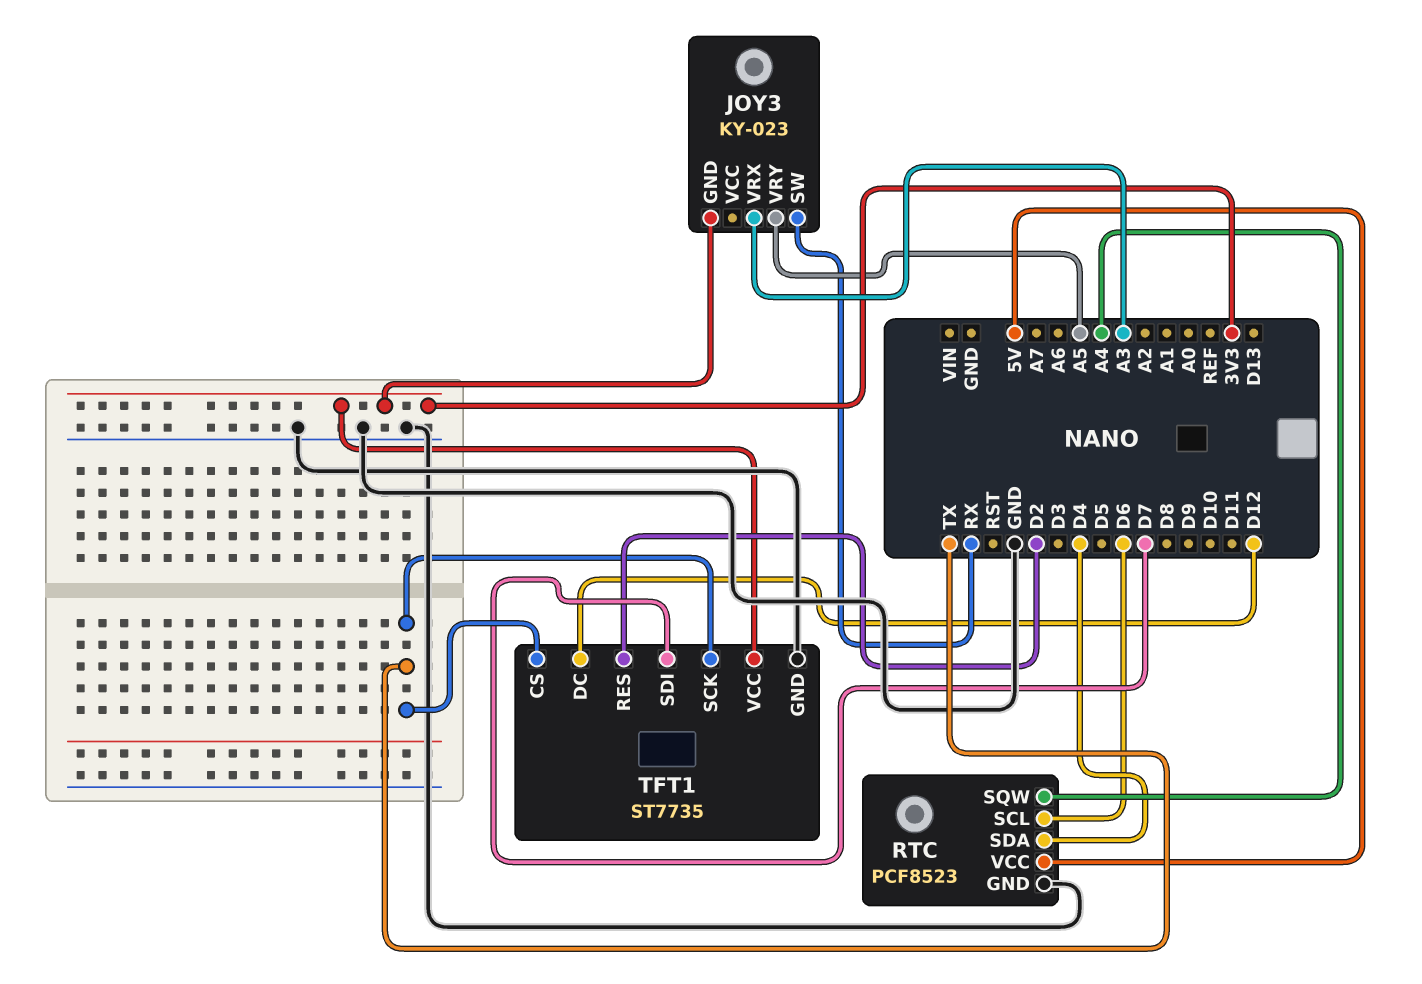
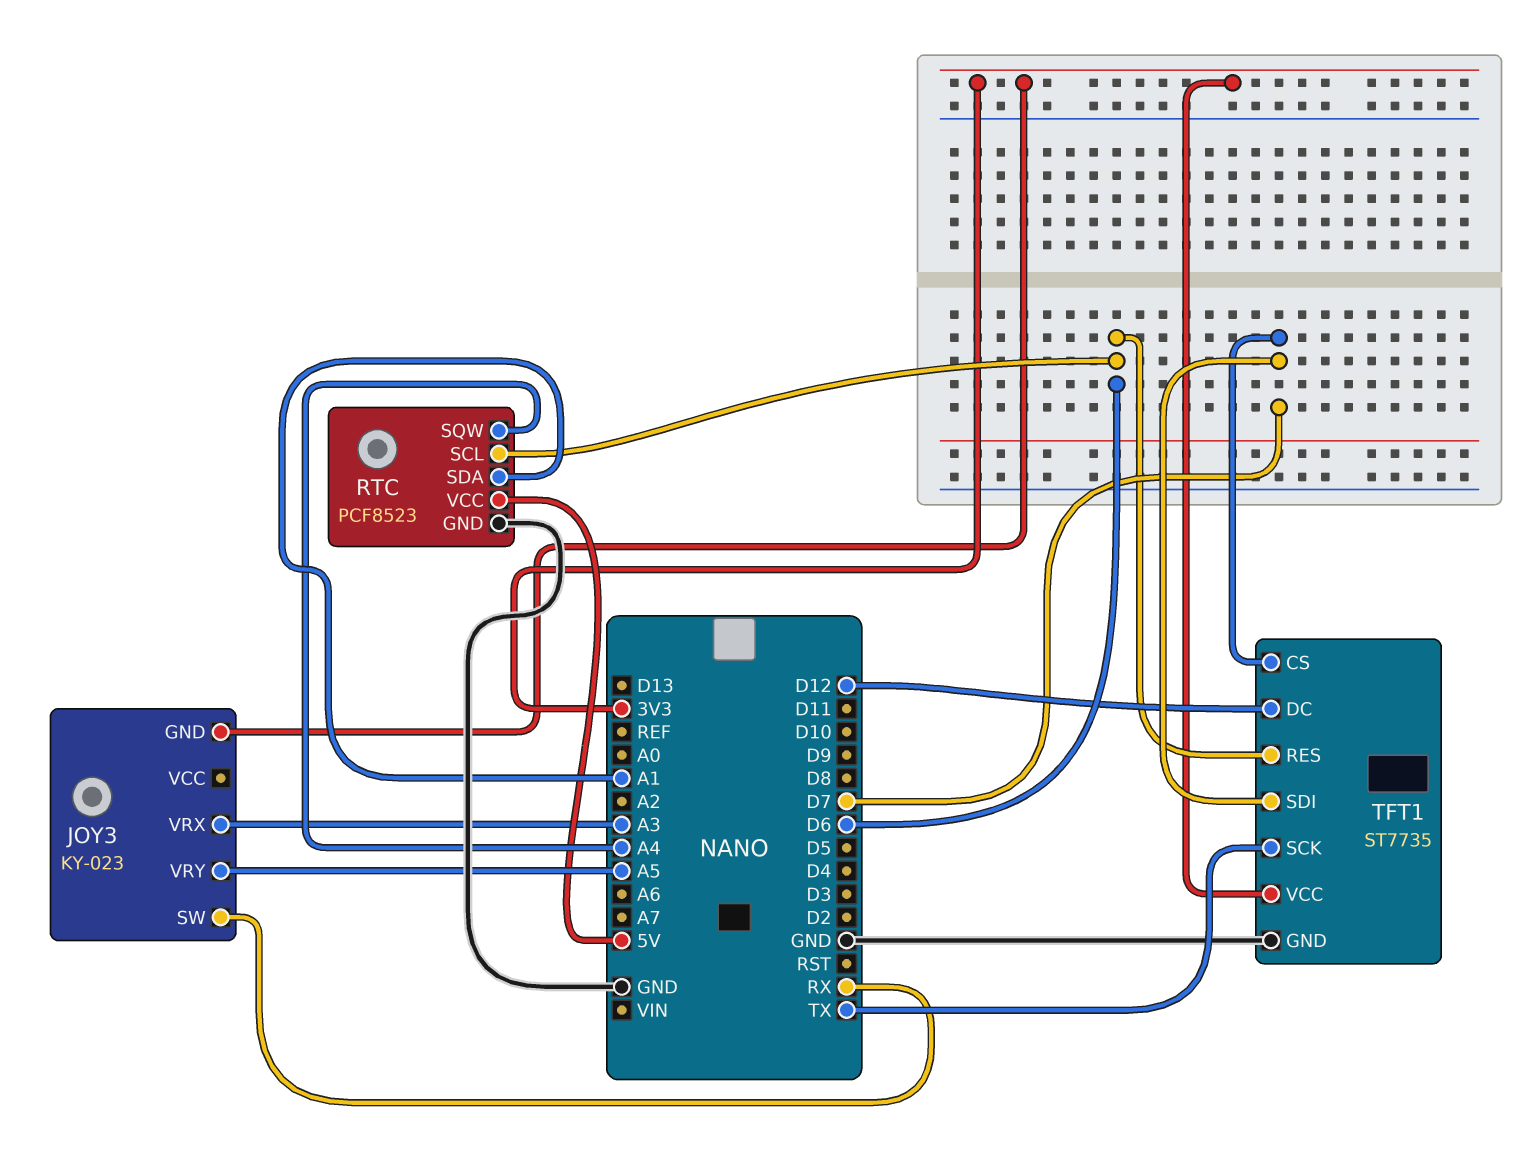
RTC pin SDA: D4 -> A1
TFT1 pin CS: TX -> D7
TFT1 pin RES: D2 -> D6

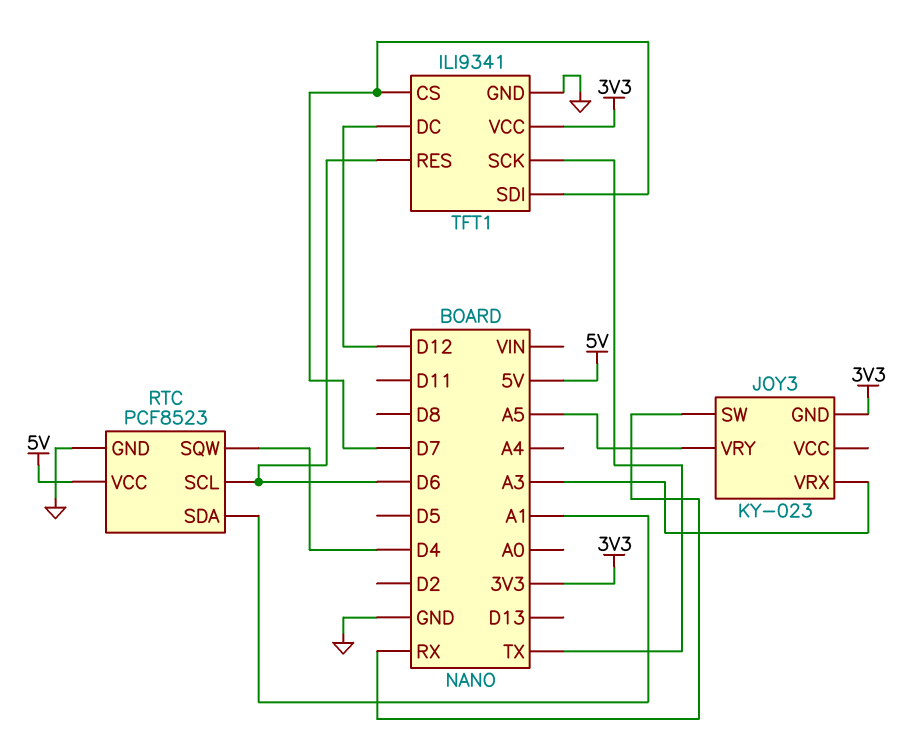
RTC pin SQW: A4 -> D4
TFT1: ST7735 -> ILI9341

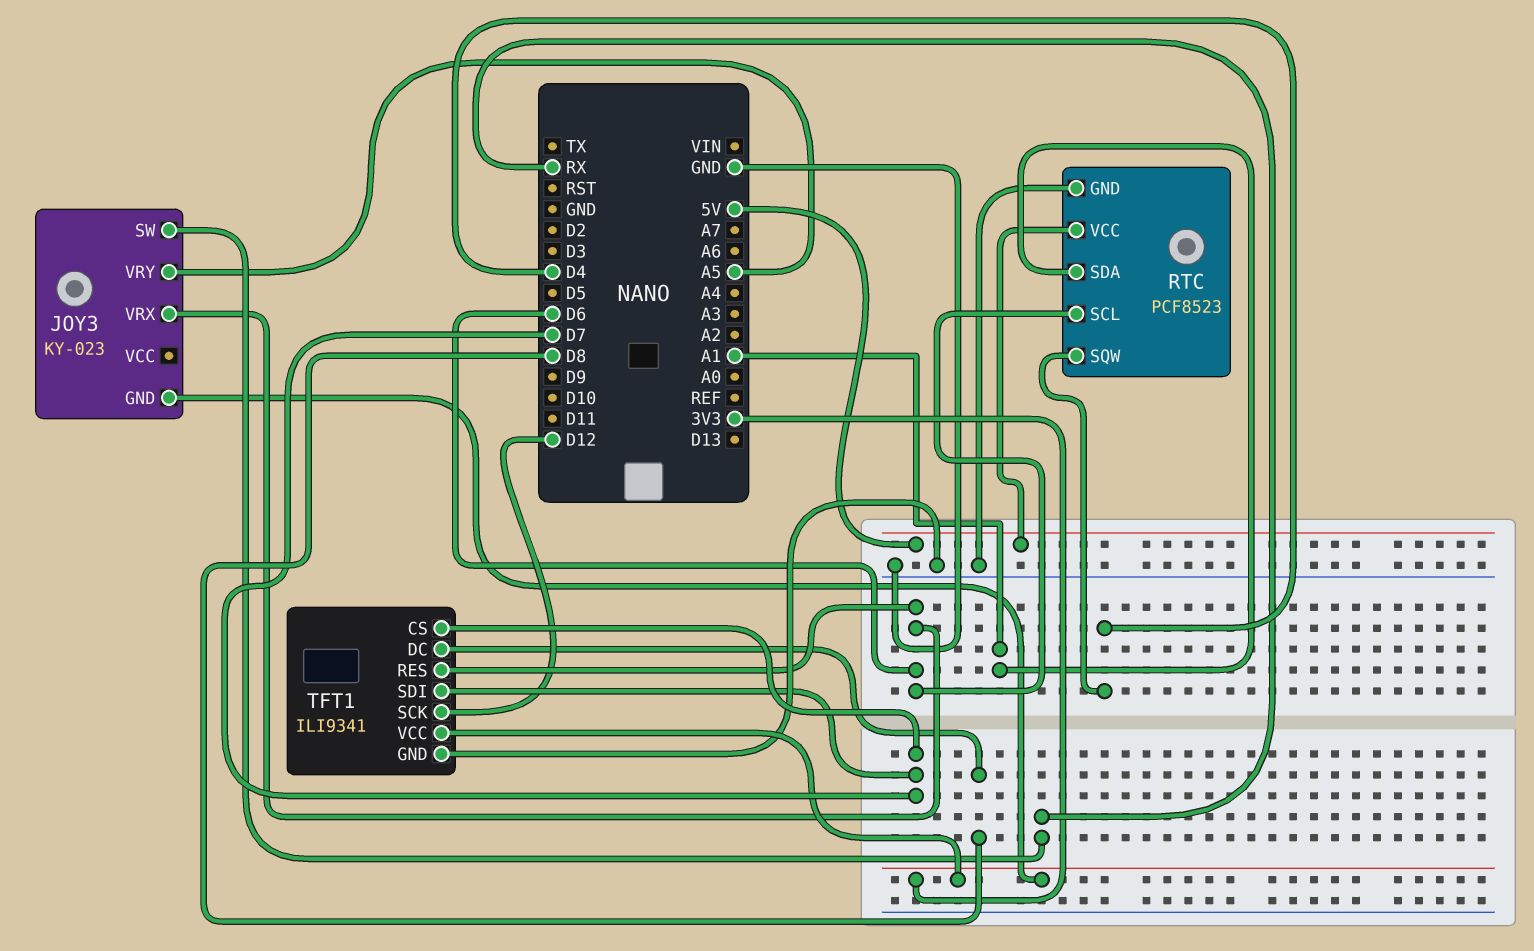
JOY3 pin VRX: A3 -> D6
TFT1 pin DC: D12 -> D8
TFT1 pin SCK: TX -> D12

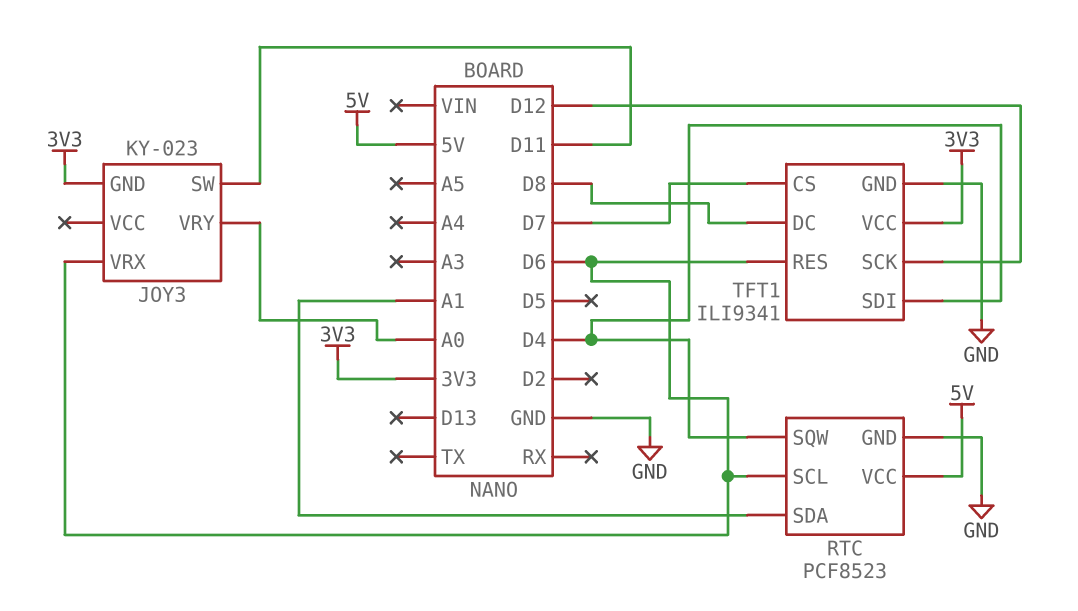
JOY3 pin SW: RX -> D11
JOY3 pin VRY: A5 -> A0
TFT1 pin SDI: D7 -> D4

